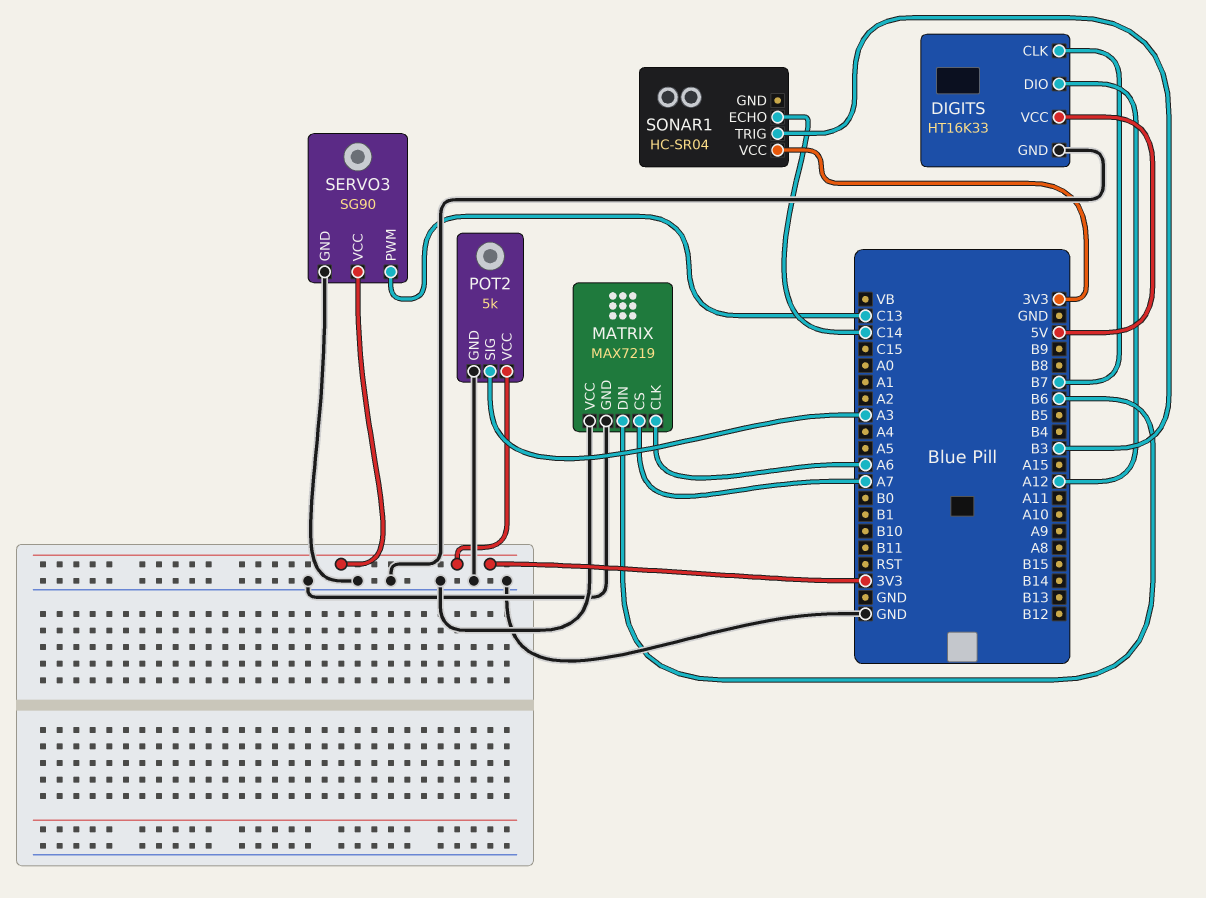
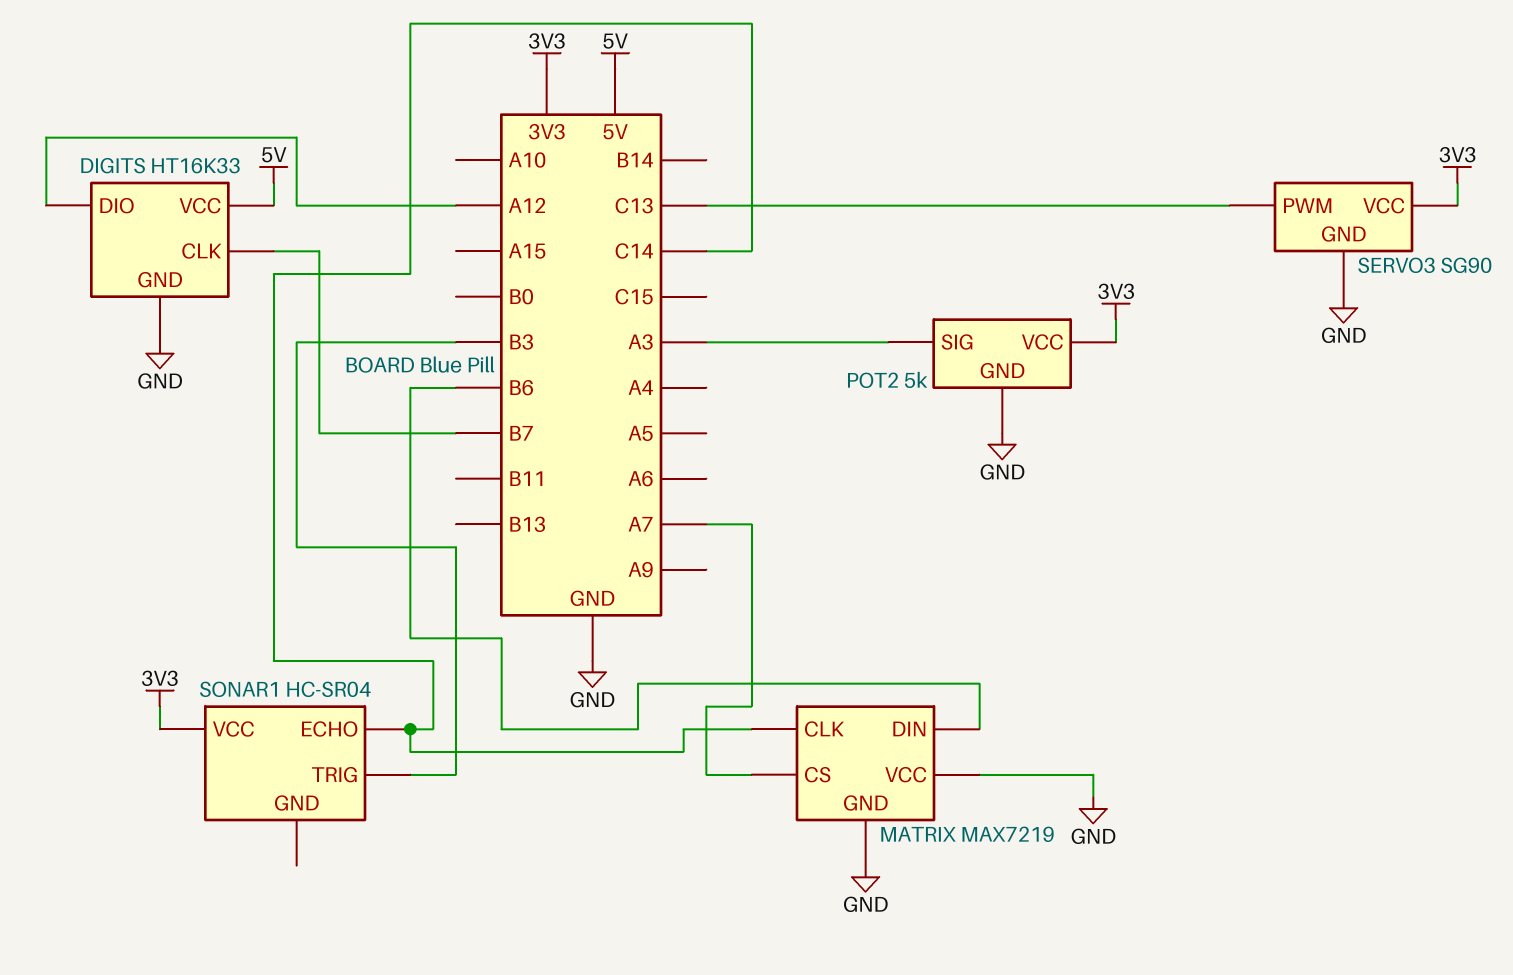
MATRIX pin CLK: A6 -> C14

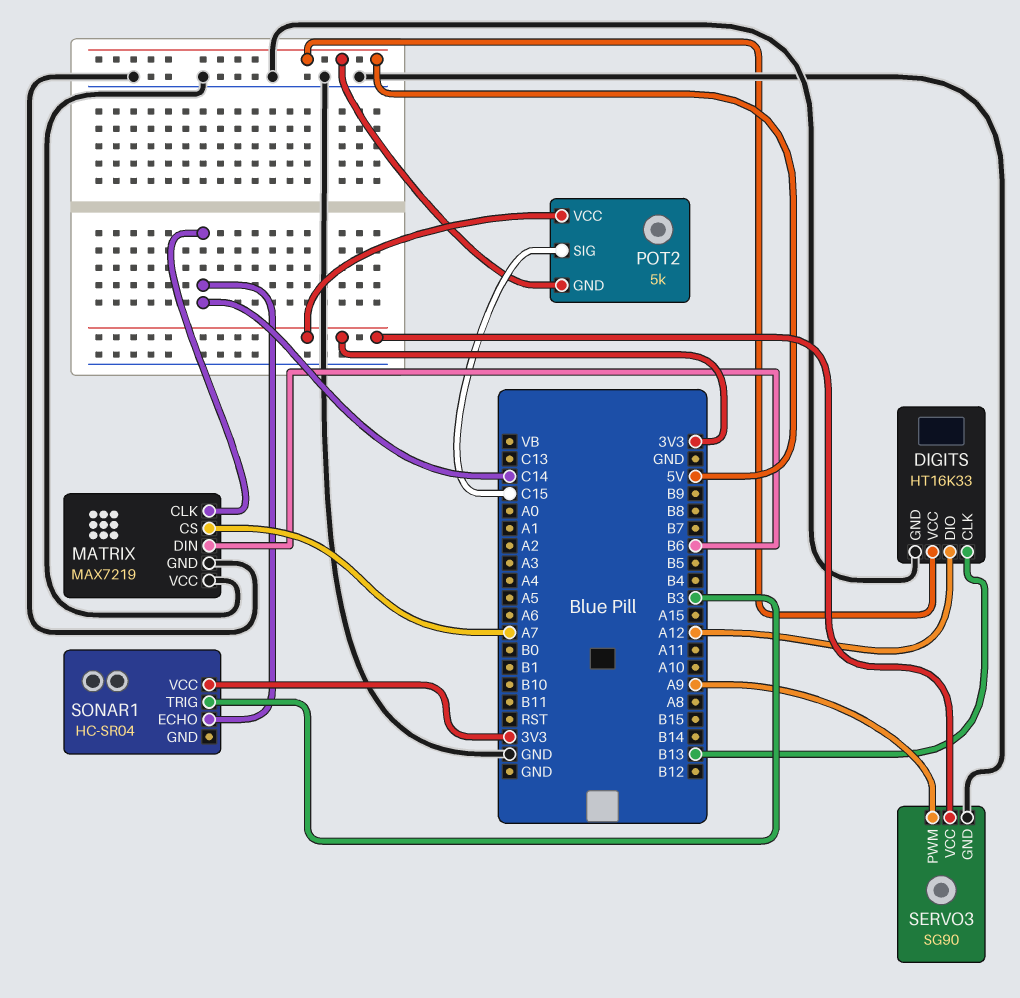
DIGITS pin CLK: B7 -> B13
POT2 pin GND: GND -> 5V
POT2 pin SIG: A3 -> C15
SERVO3 pin PWM: C13 -> A9

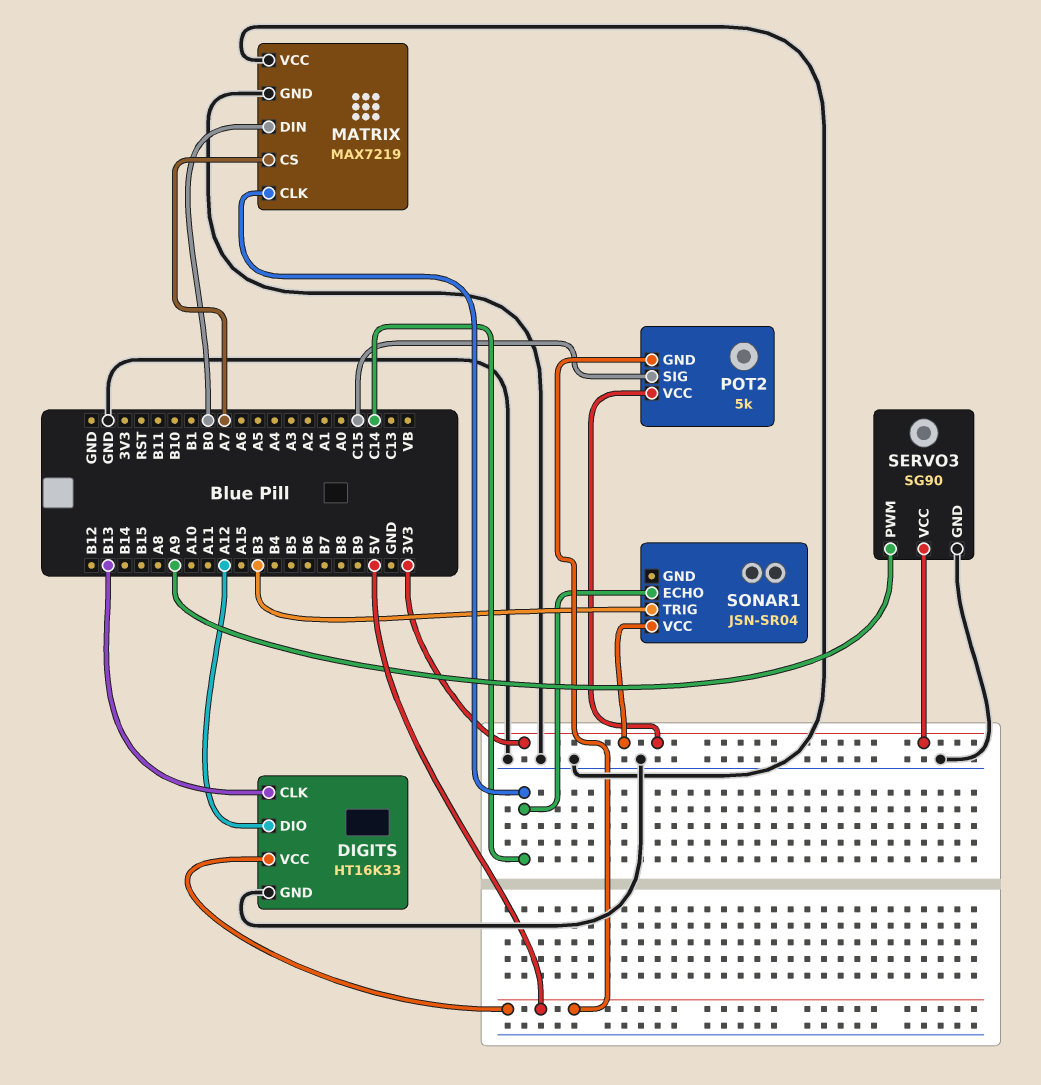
MATRIX pin DIN: B6 -> B0
SONAR1: HC-SR04 -> JSN-SR04

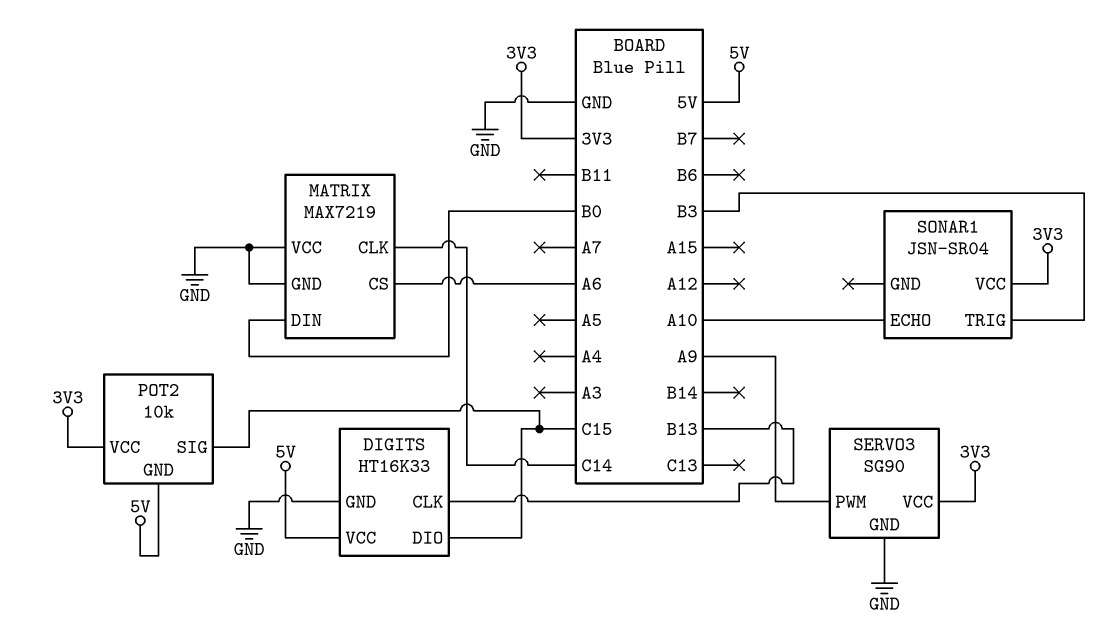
DIGITS pin DIO: A12 -> C15
MATRIX pin CS: A7 -> A6
POT2: 5k -> 10k
SONAR1 pin ECHO: C14 -> A10

